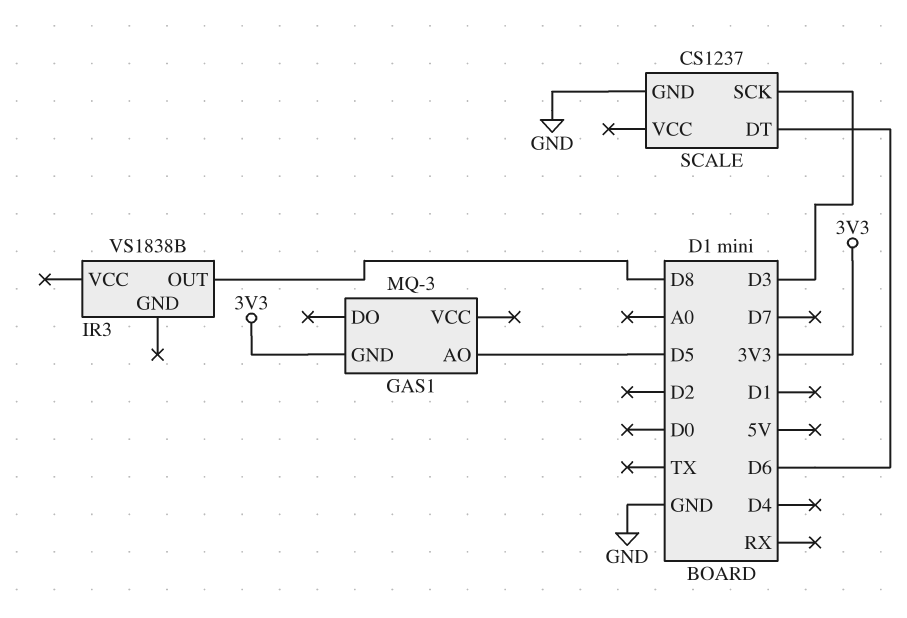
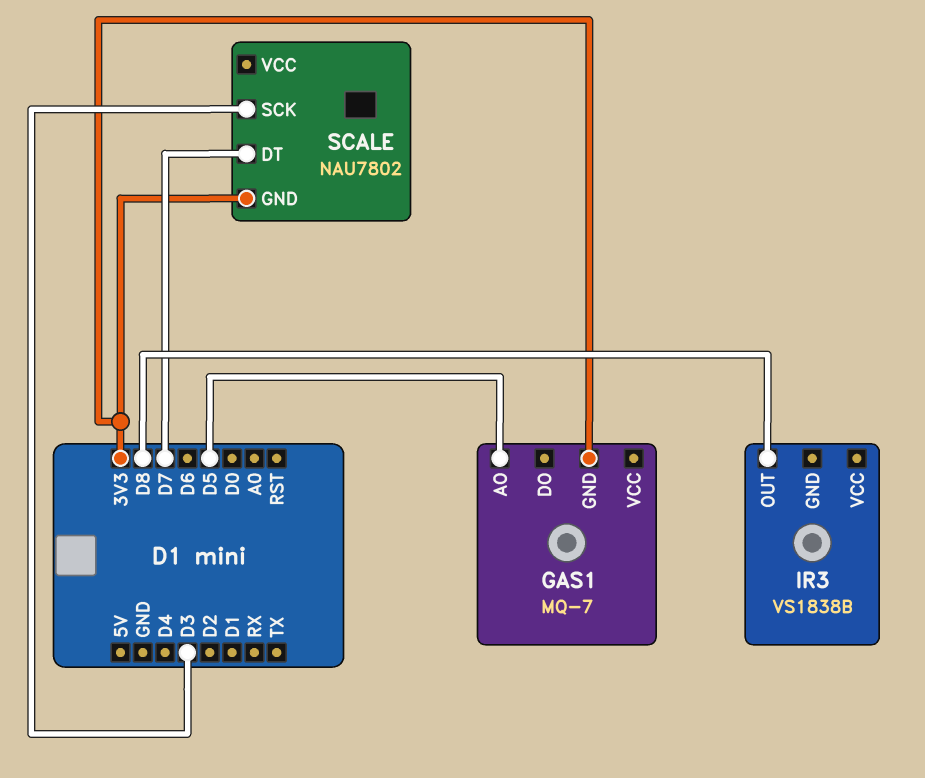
GAS1: MQ-3 -> MQ-7
SCALE: CS1237 -> NAU7802
SCALE pin DT: D6 -> D7
SCALE pin GND: GND -> 3V3

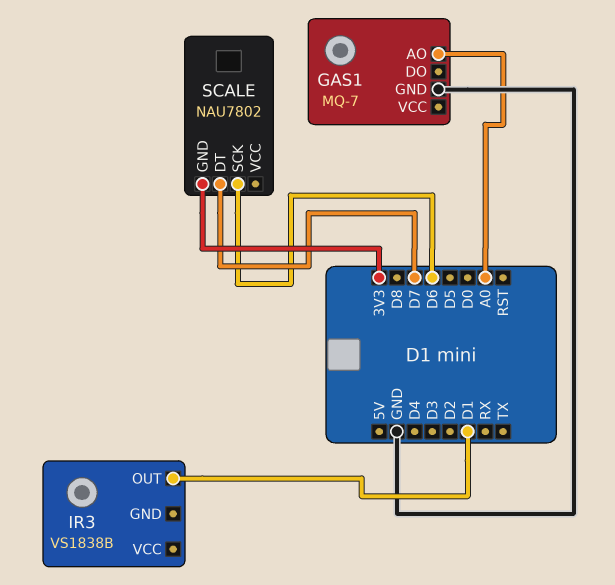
GAS1 pin AO: D5 -> A0
GAS1 pin GND: 3V3 -> GND
IR3 pin OUT: D8 -> D1
SCALE pin SCK: D3 -> D6

